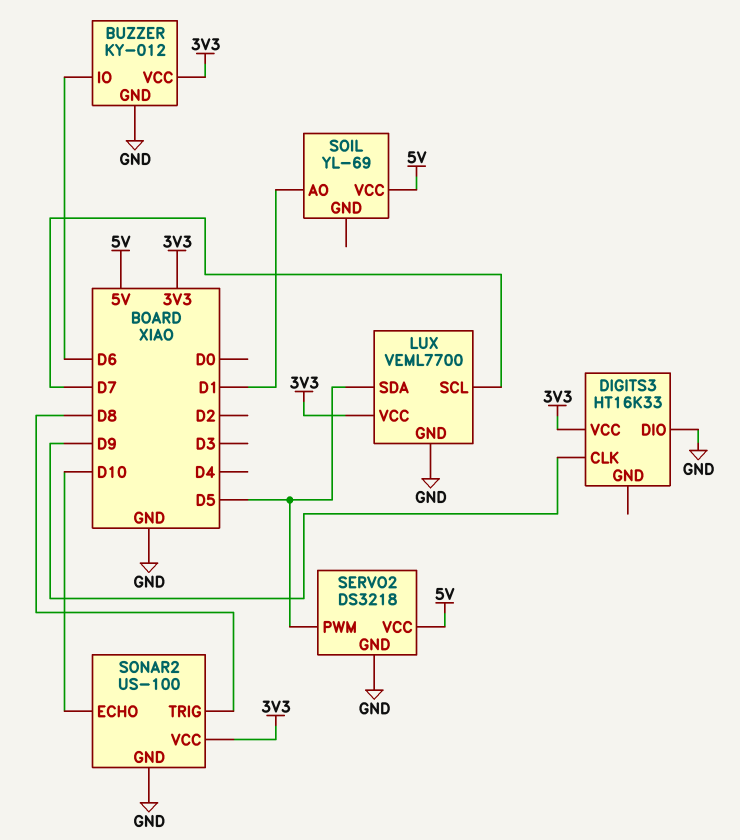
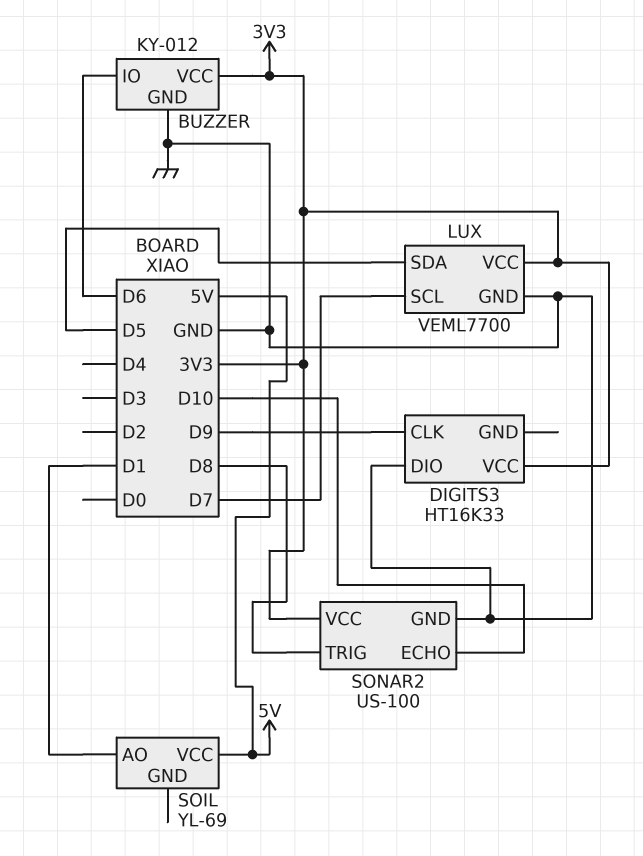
SERVO2: DS3218 -> none
SERVO2 pin GND: GND -> none
SERVO2 pin PWM: D5 -> none
SERVO2 pin VCC: 5V -> none

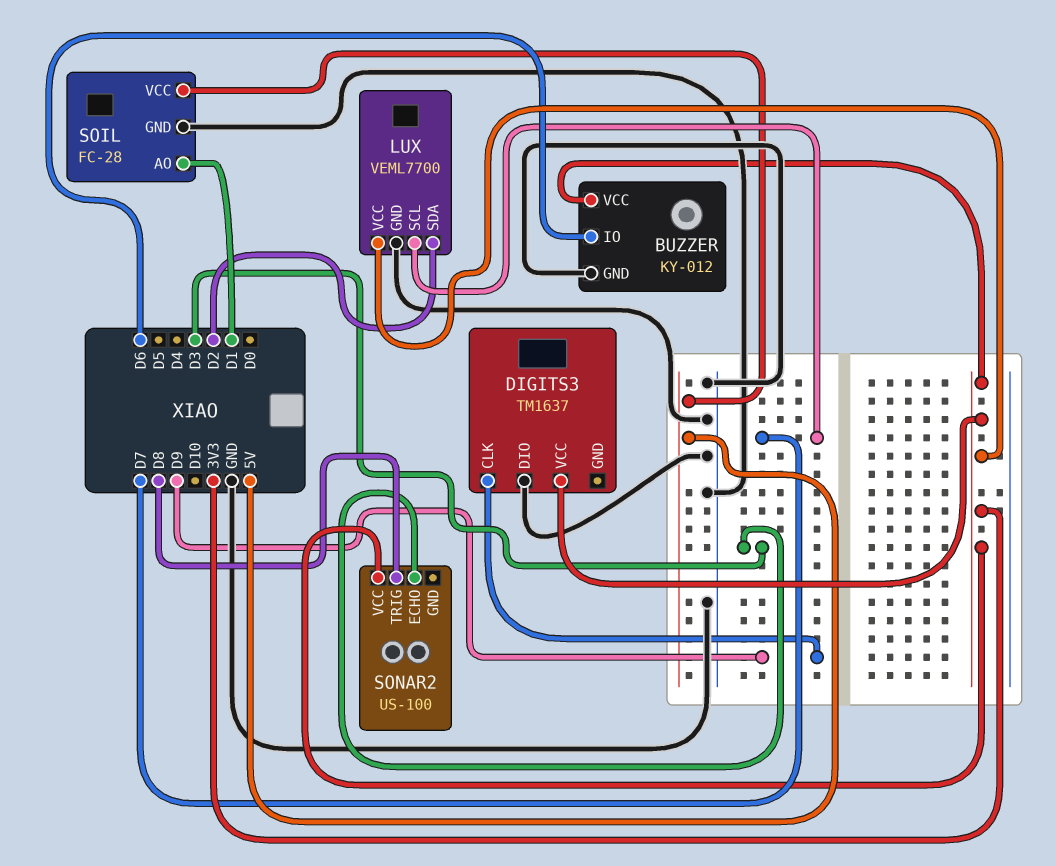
DIGITS3: HT16K33 -> TM1637
LUX pin SDA: D5 -> D2
SOIL: YL-69 -> FC-28
SOIL pin GND: none -> GND
SONAR2 pin ECHO: D10 -> D3
SONAR2 pin GND: GND -> none

